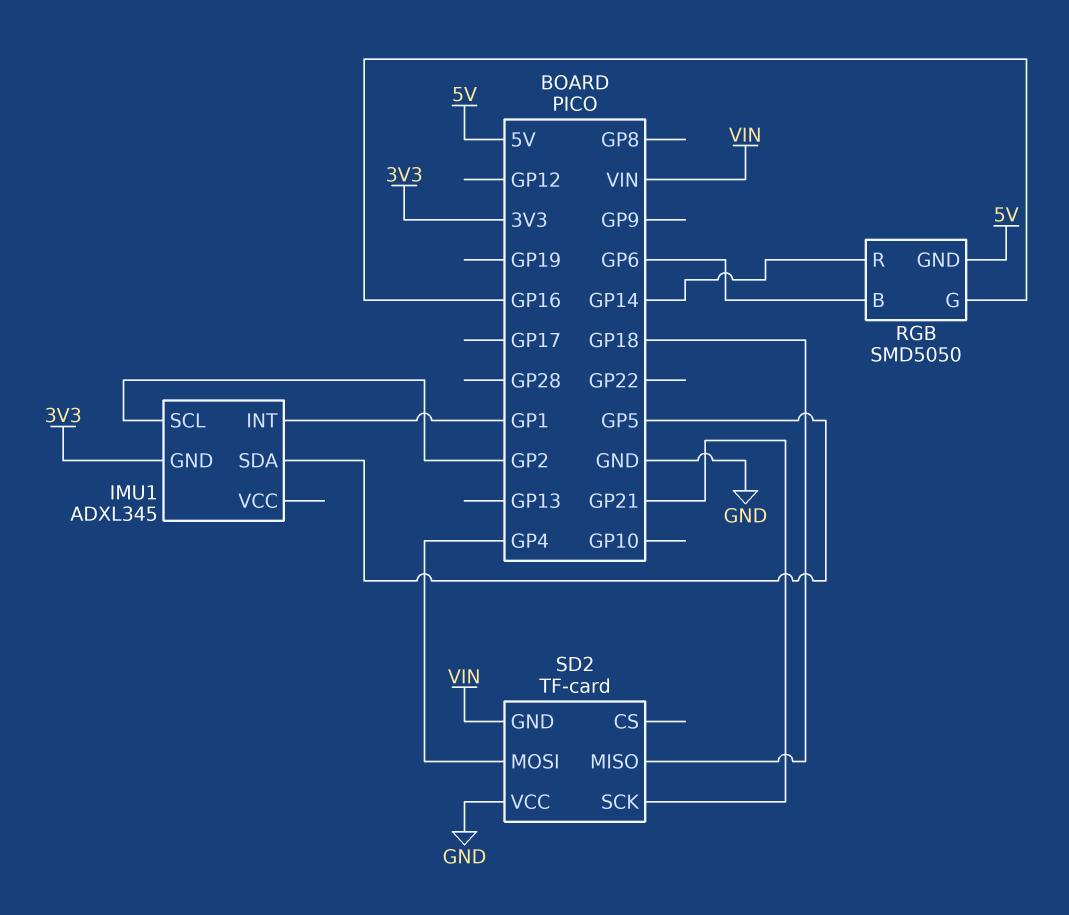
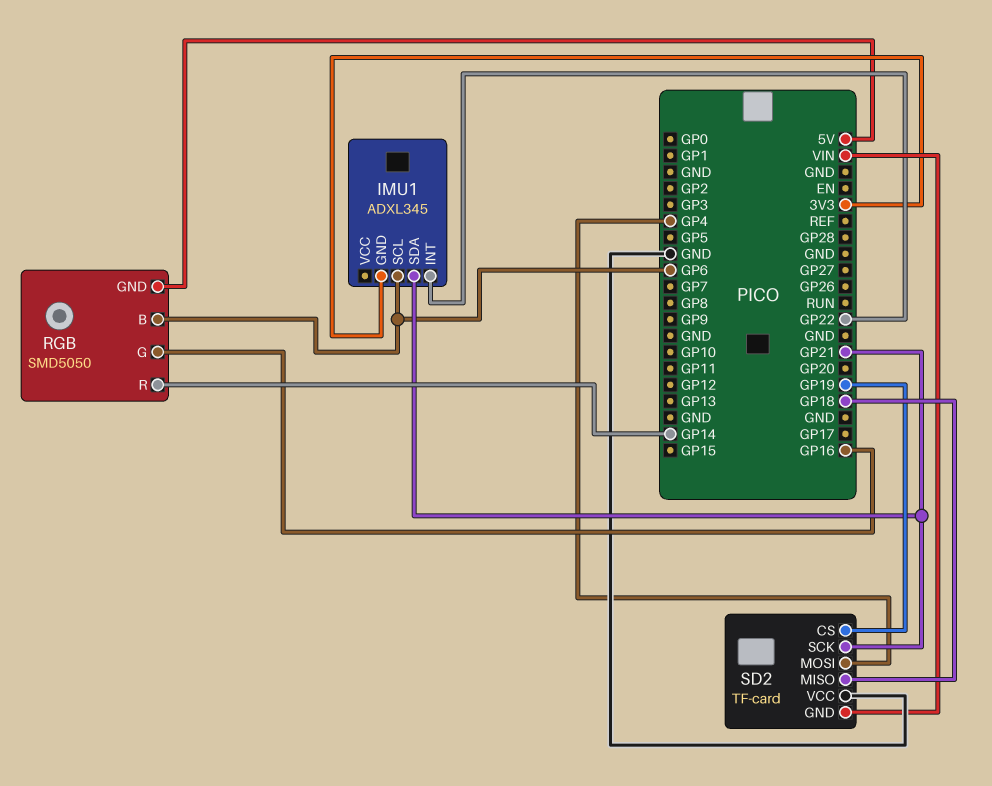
IMU1 pin INT: GP1 -> GP22
IMU1 pin SCL: GP2 -> GP6
IMU1 pin SDA: GP5 -> GP21
SD2 pin CS: none -> GP19

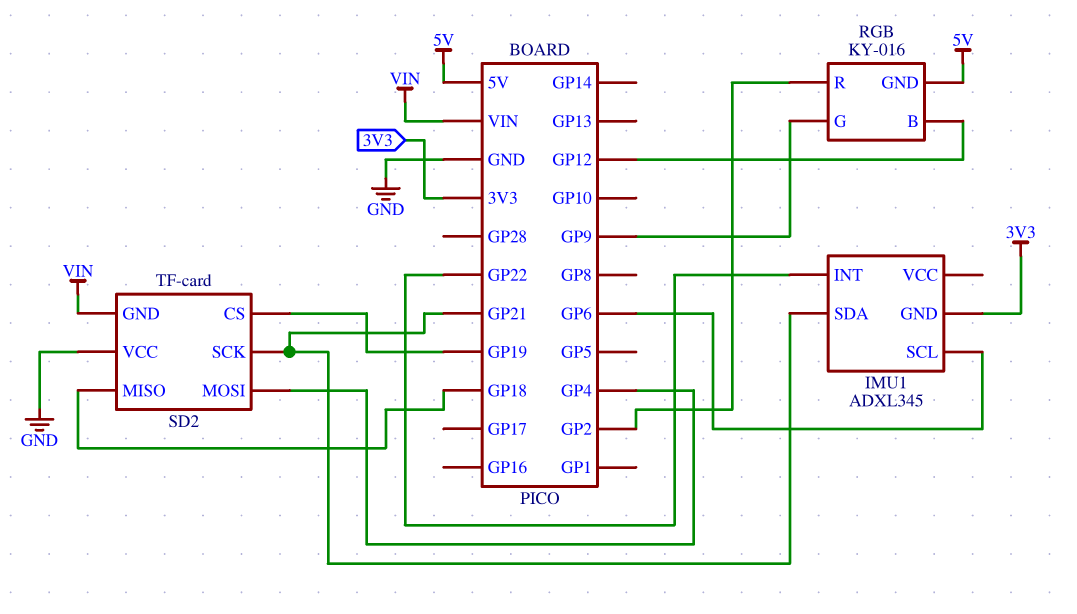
RGB: SMD5050 -> KY-016
RGB pin B: GP6 -> GP12
RGB pin G: GP16 -> GP9
RGB pin R: GP14 -> GP2

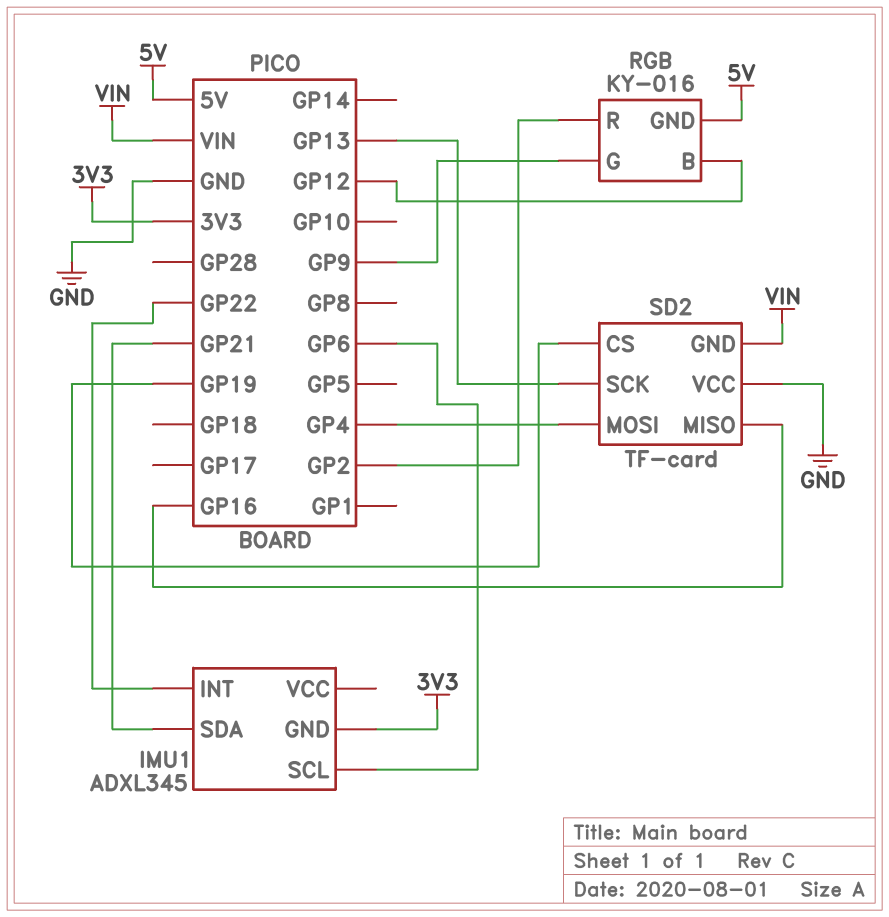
SD2 pin MISO: GP18 -> GP16
SD2 pin SCK: GP21 -> GP13

